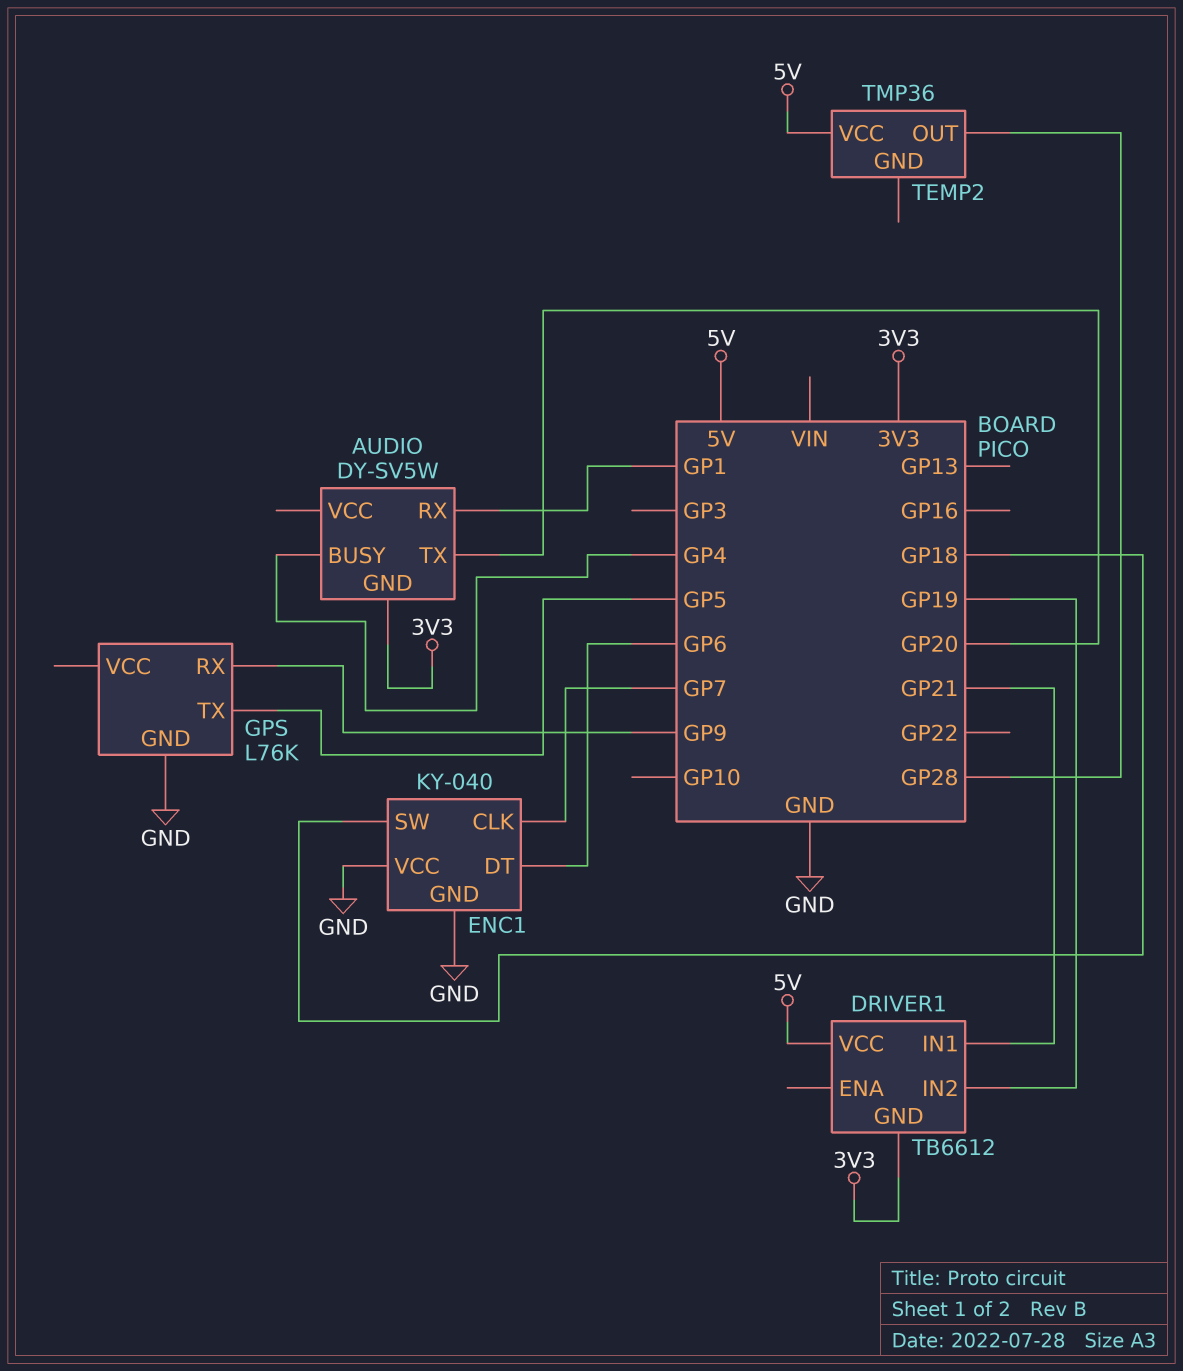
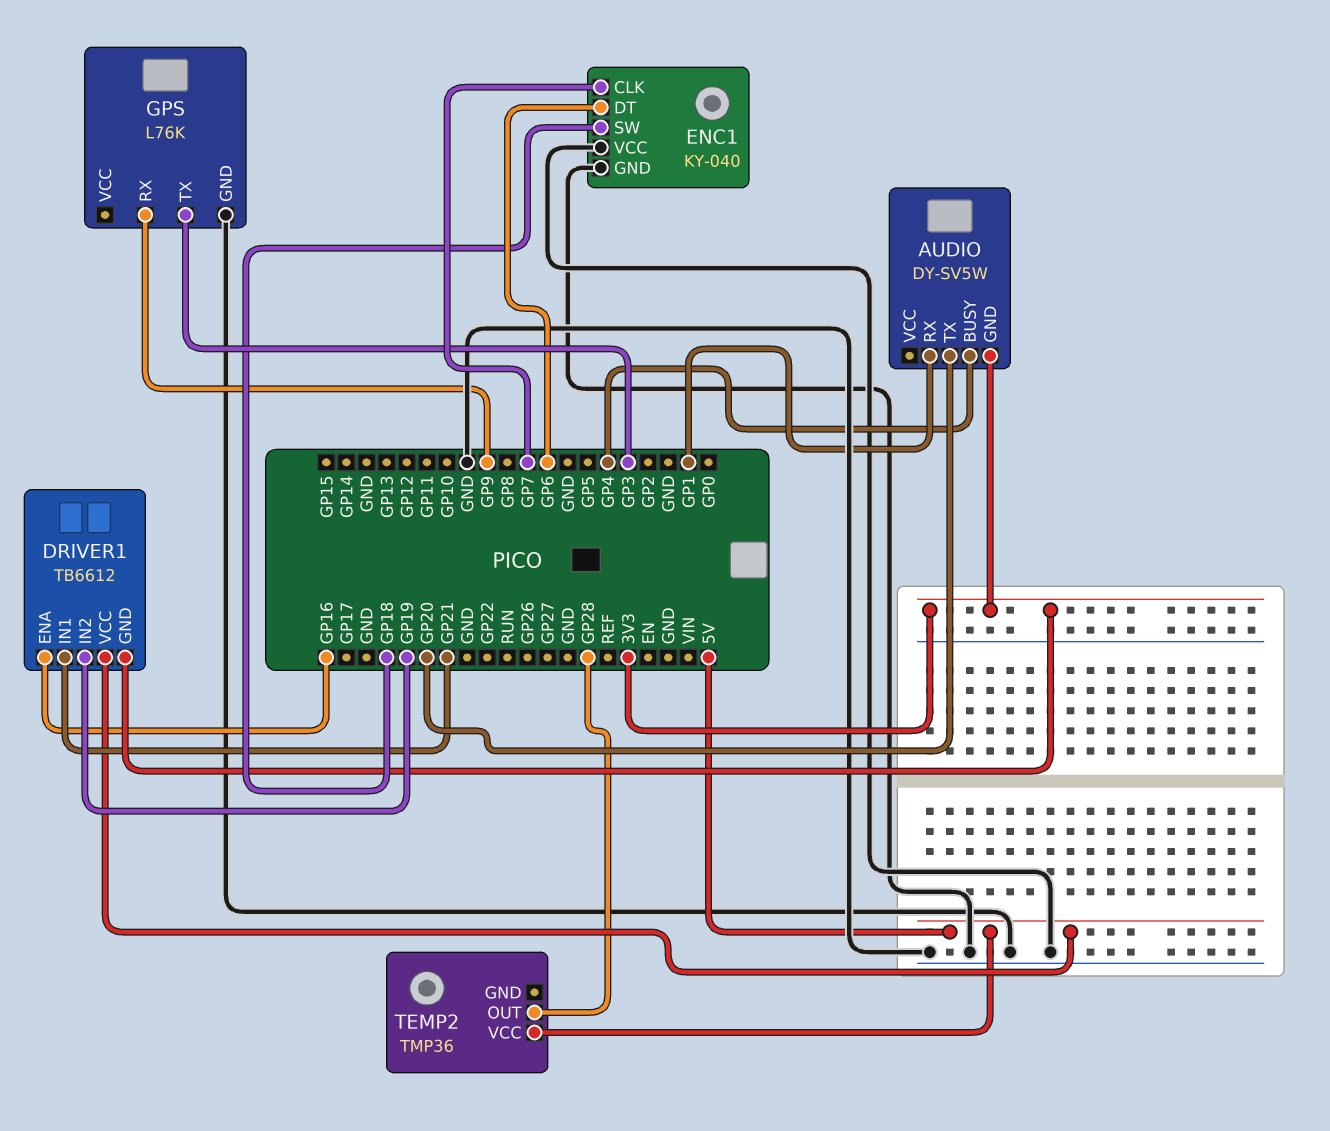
DRIVER1 pin ENA: none -> GP16
GPS pin TX: GP5 -> GP3

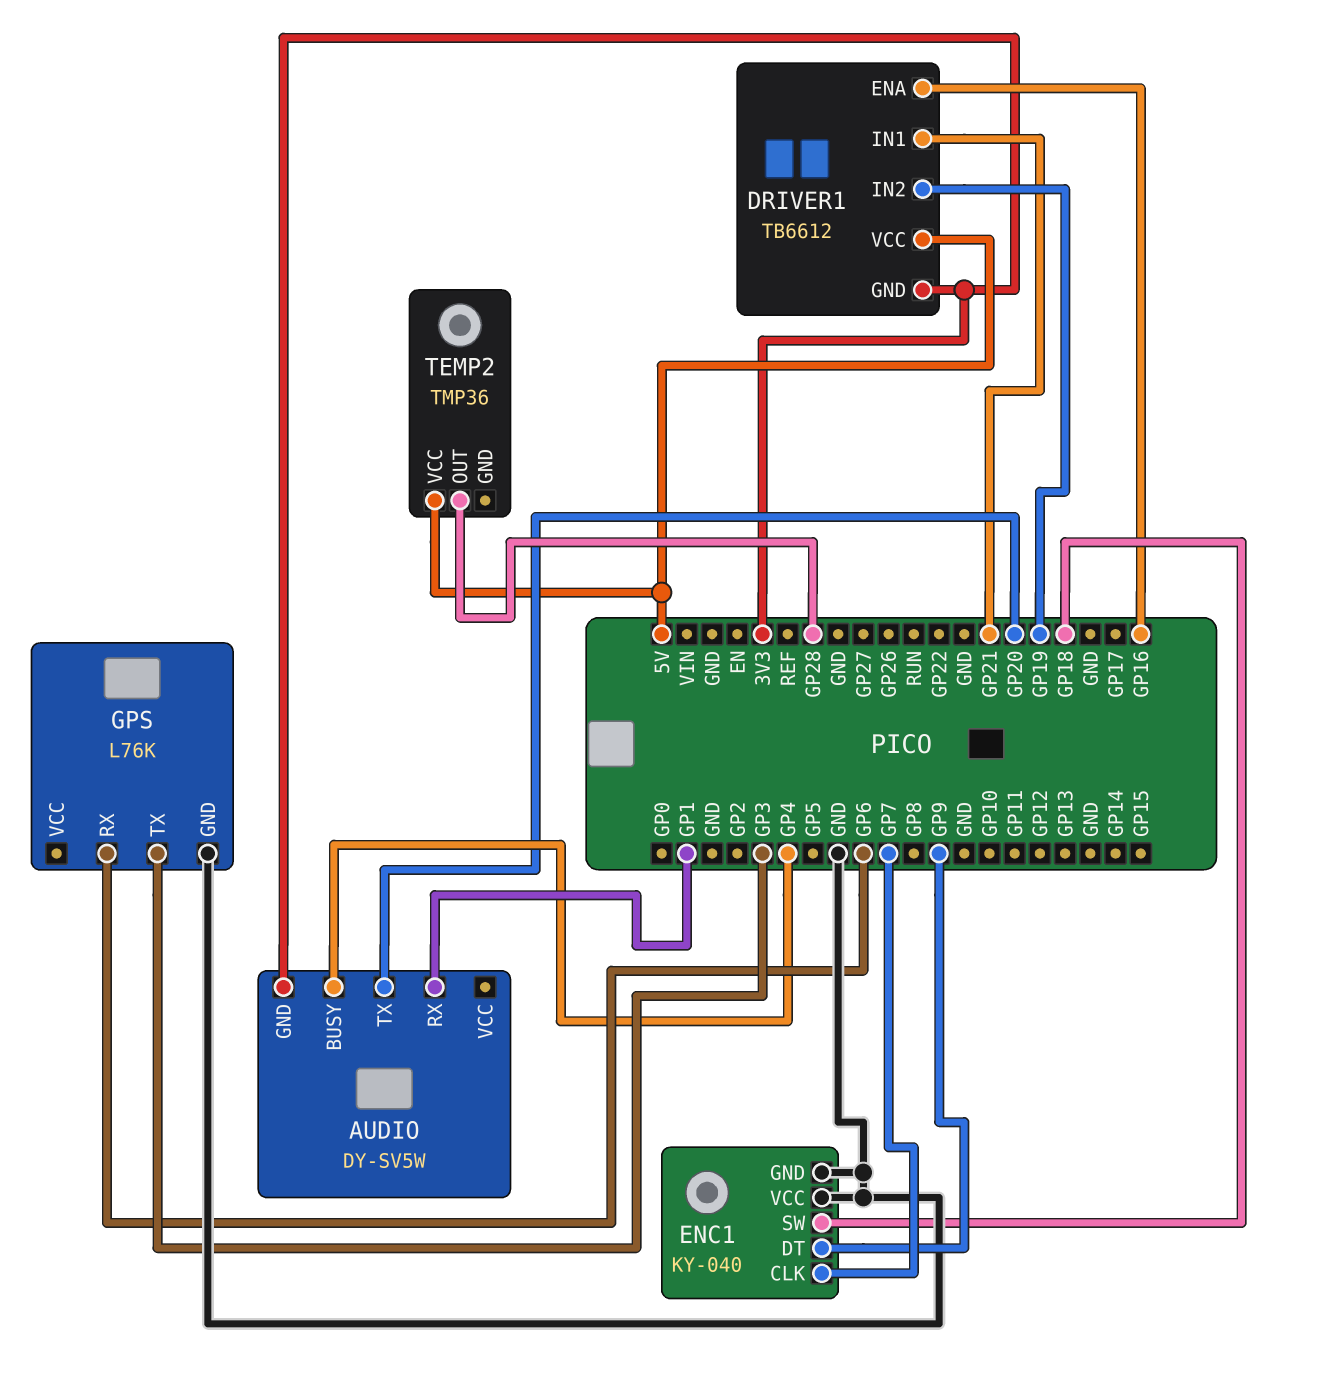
ENC1 pin DT: GP6 -> GP9
GPS pin RX: GP9 -> GP6

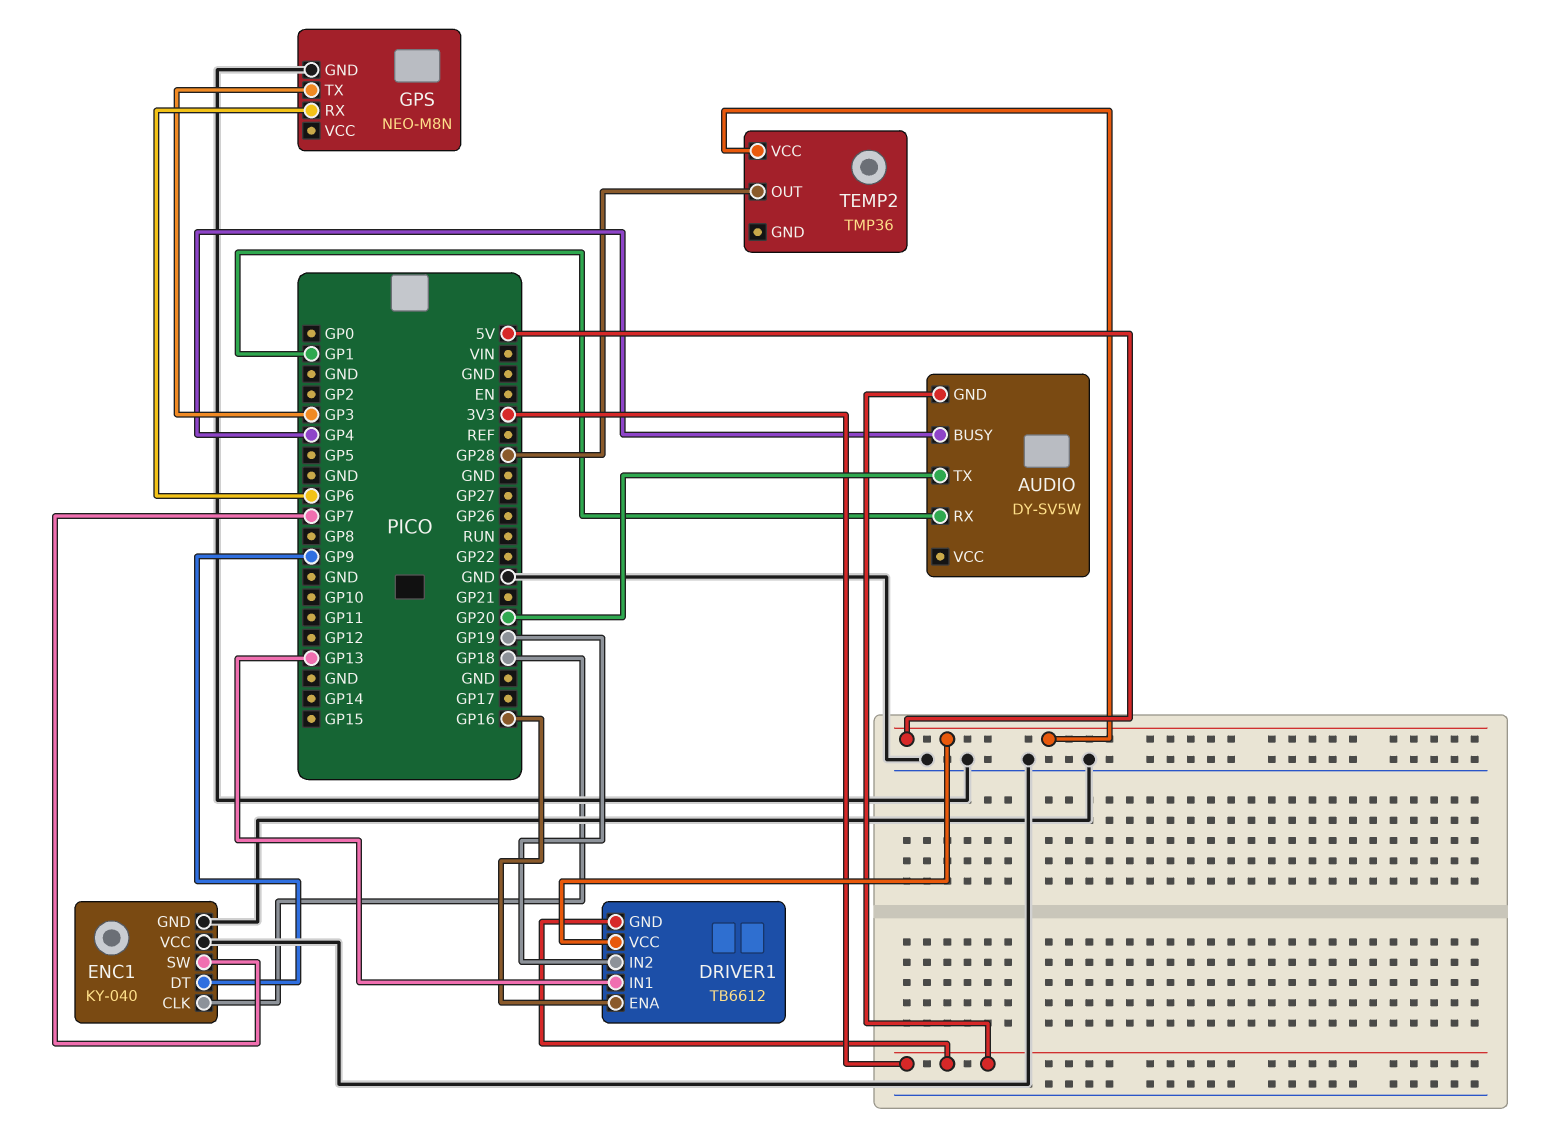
DRIVER1 pin IN1: GP21 -> GP13
ENC1 pin CLK: GP7 -> GP18
ENC1 pin SW: GP18 -> GP7
GPS: L76K -> NEO-M8N

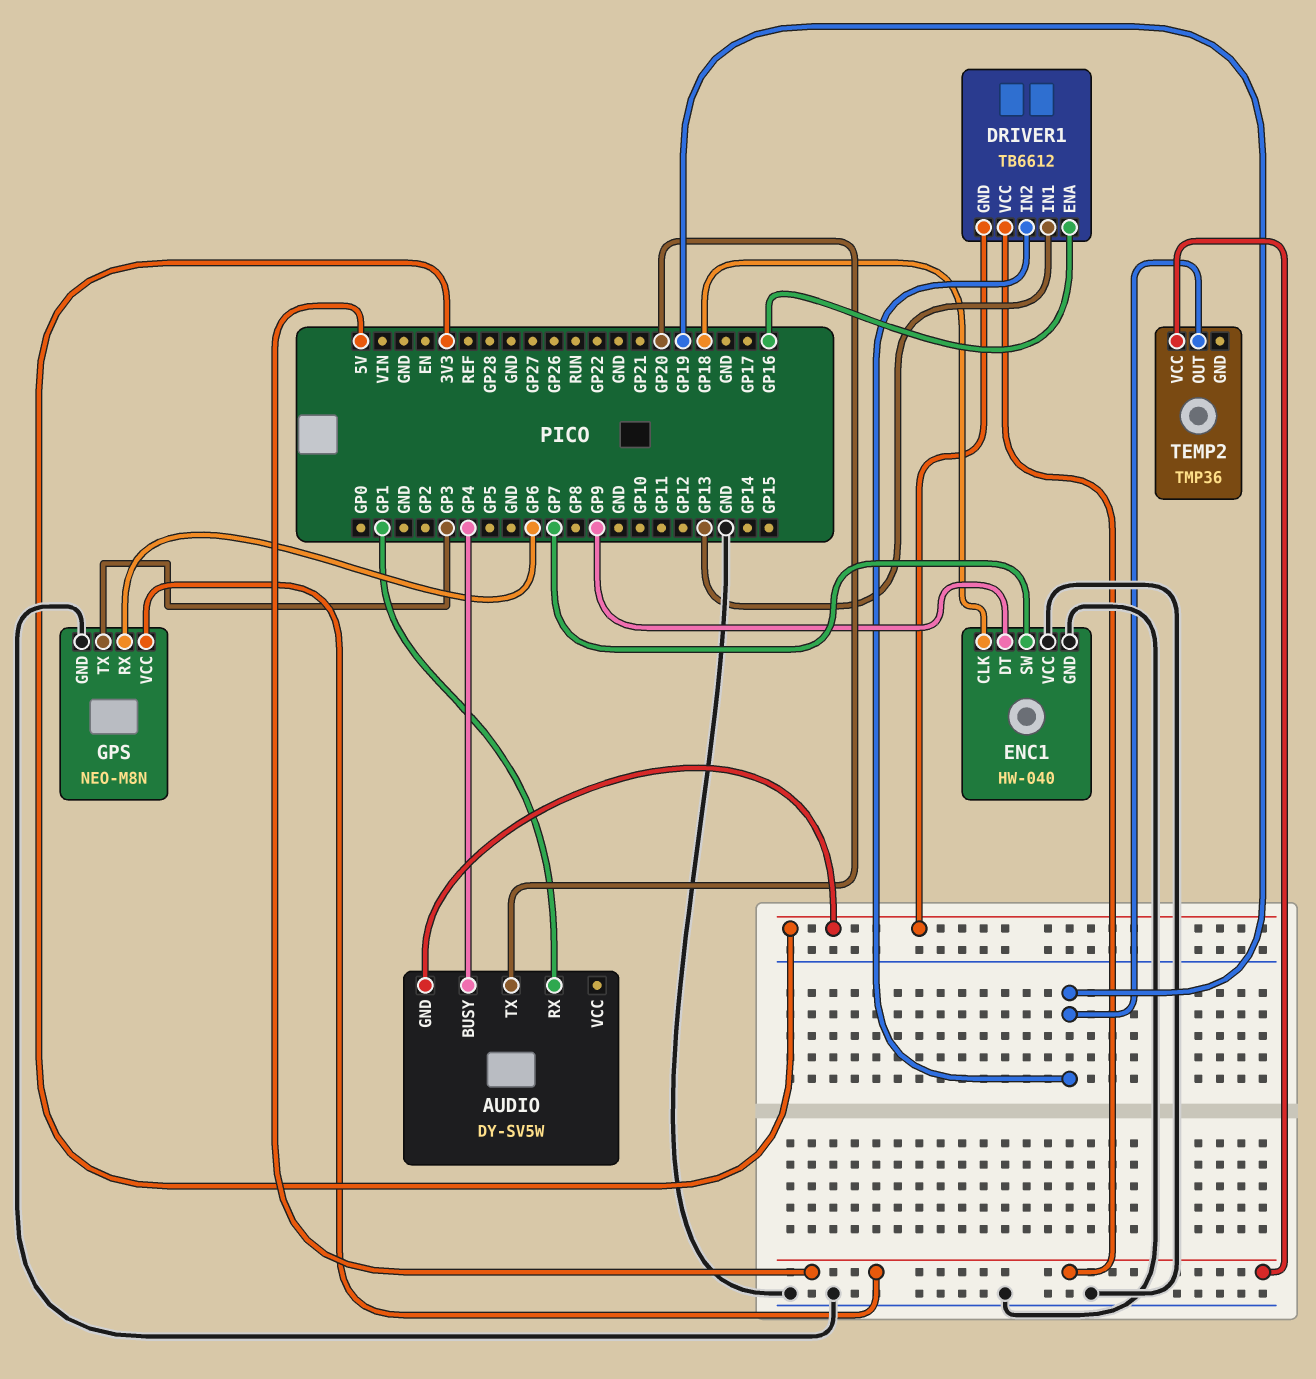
ENC1: KY-040 -> HW-040
GPS pin VCC: none -> 5V
TEMP2 pin OUT: GP28 -> GP19

